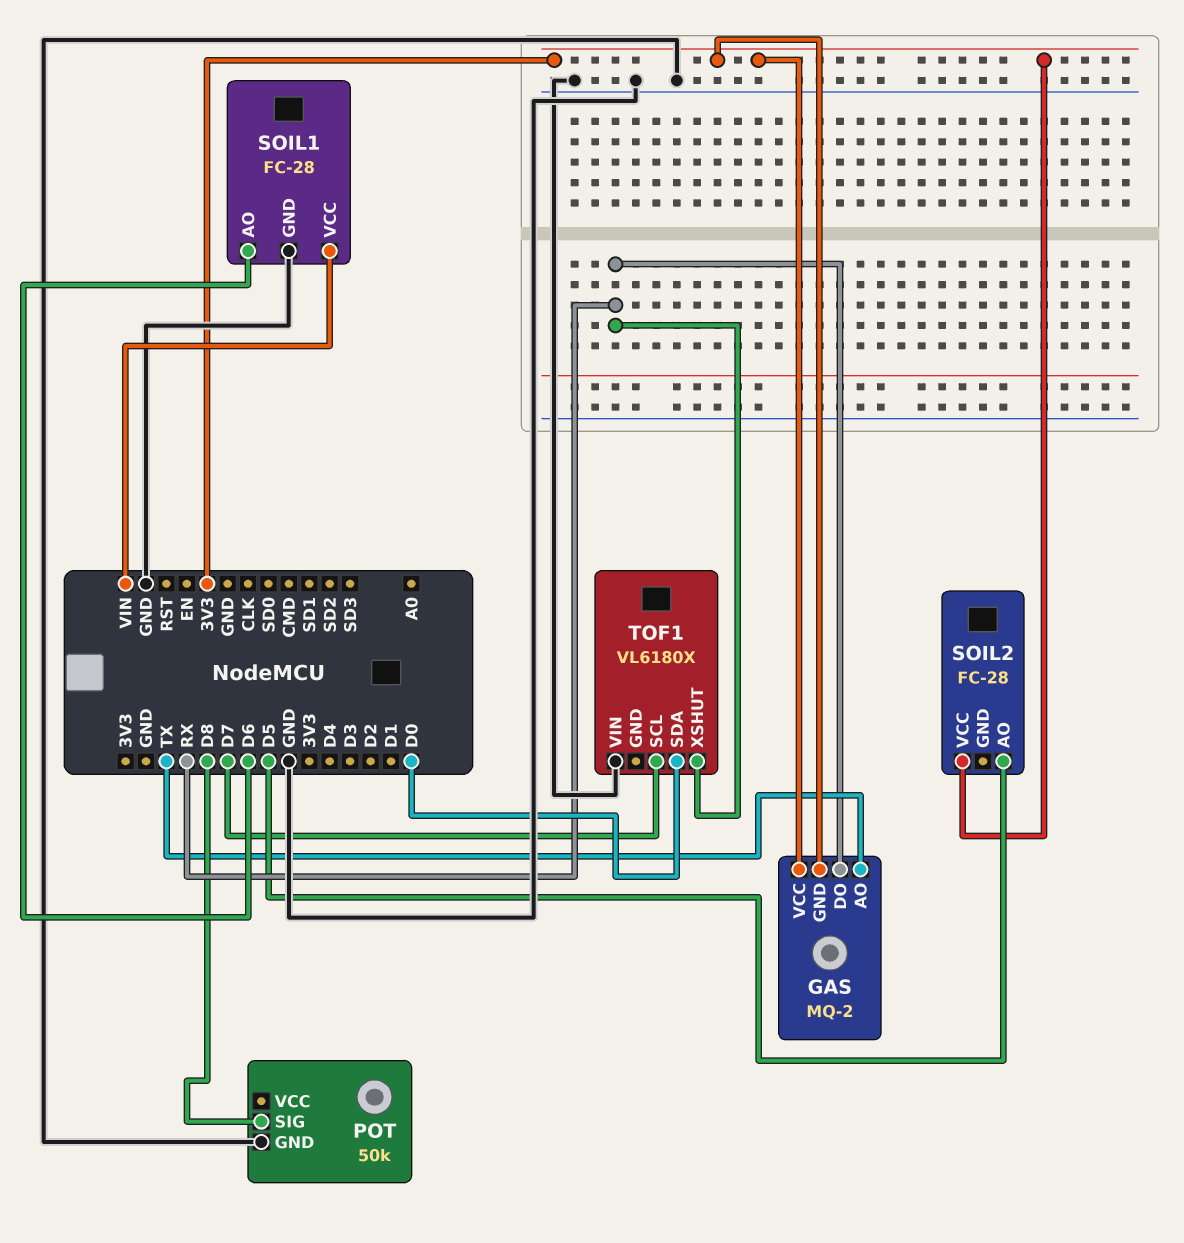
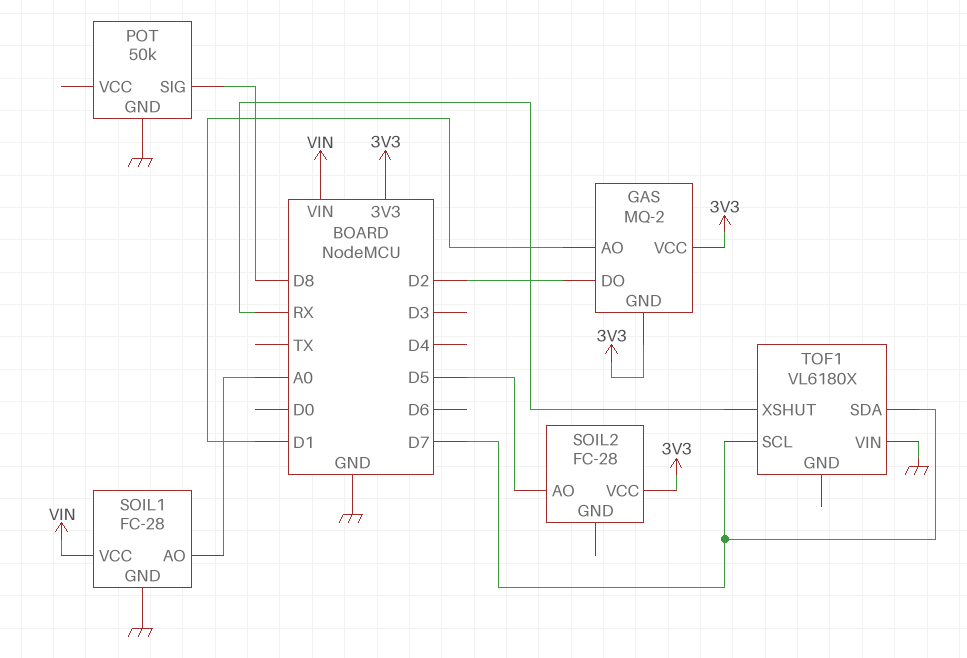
GAS pin AO: TX -> D1
GAS pin DO: RX -> D2
SOIL1 pin AO: D6 -> A0
TOF1 pin SDA: D0 -> D7

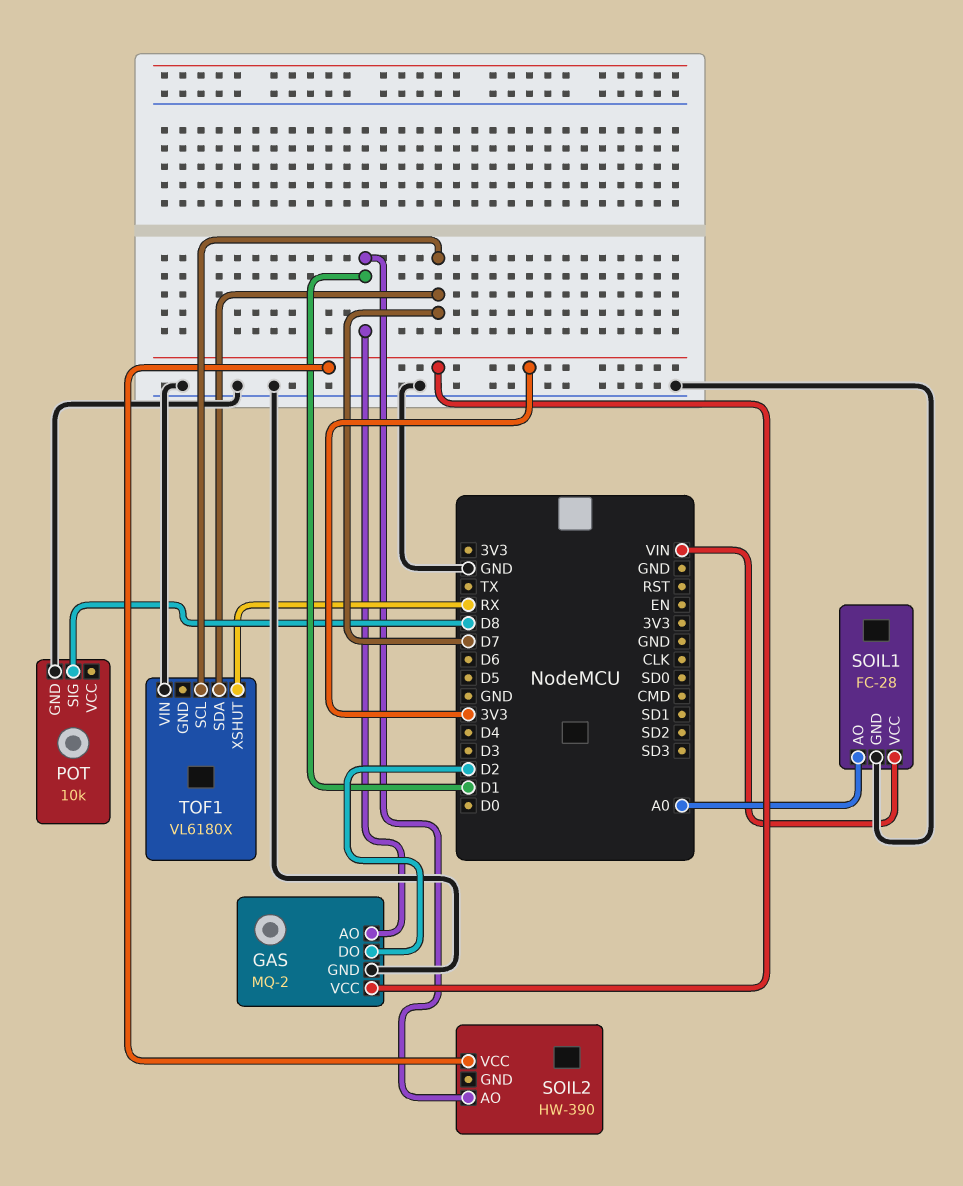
GAS pin GND: 3V3 -> GND
POT: 50k -> 10k
SOIL2: FC-28 -> HW-390
SOIL2 pin AO: D5 -> D1

